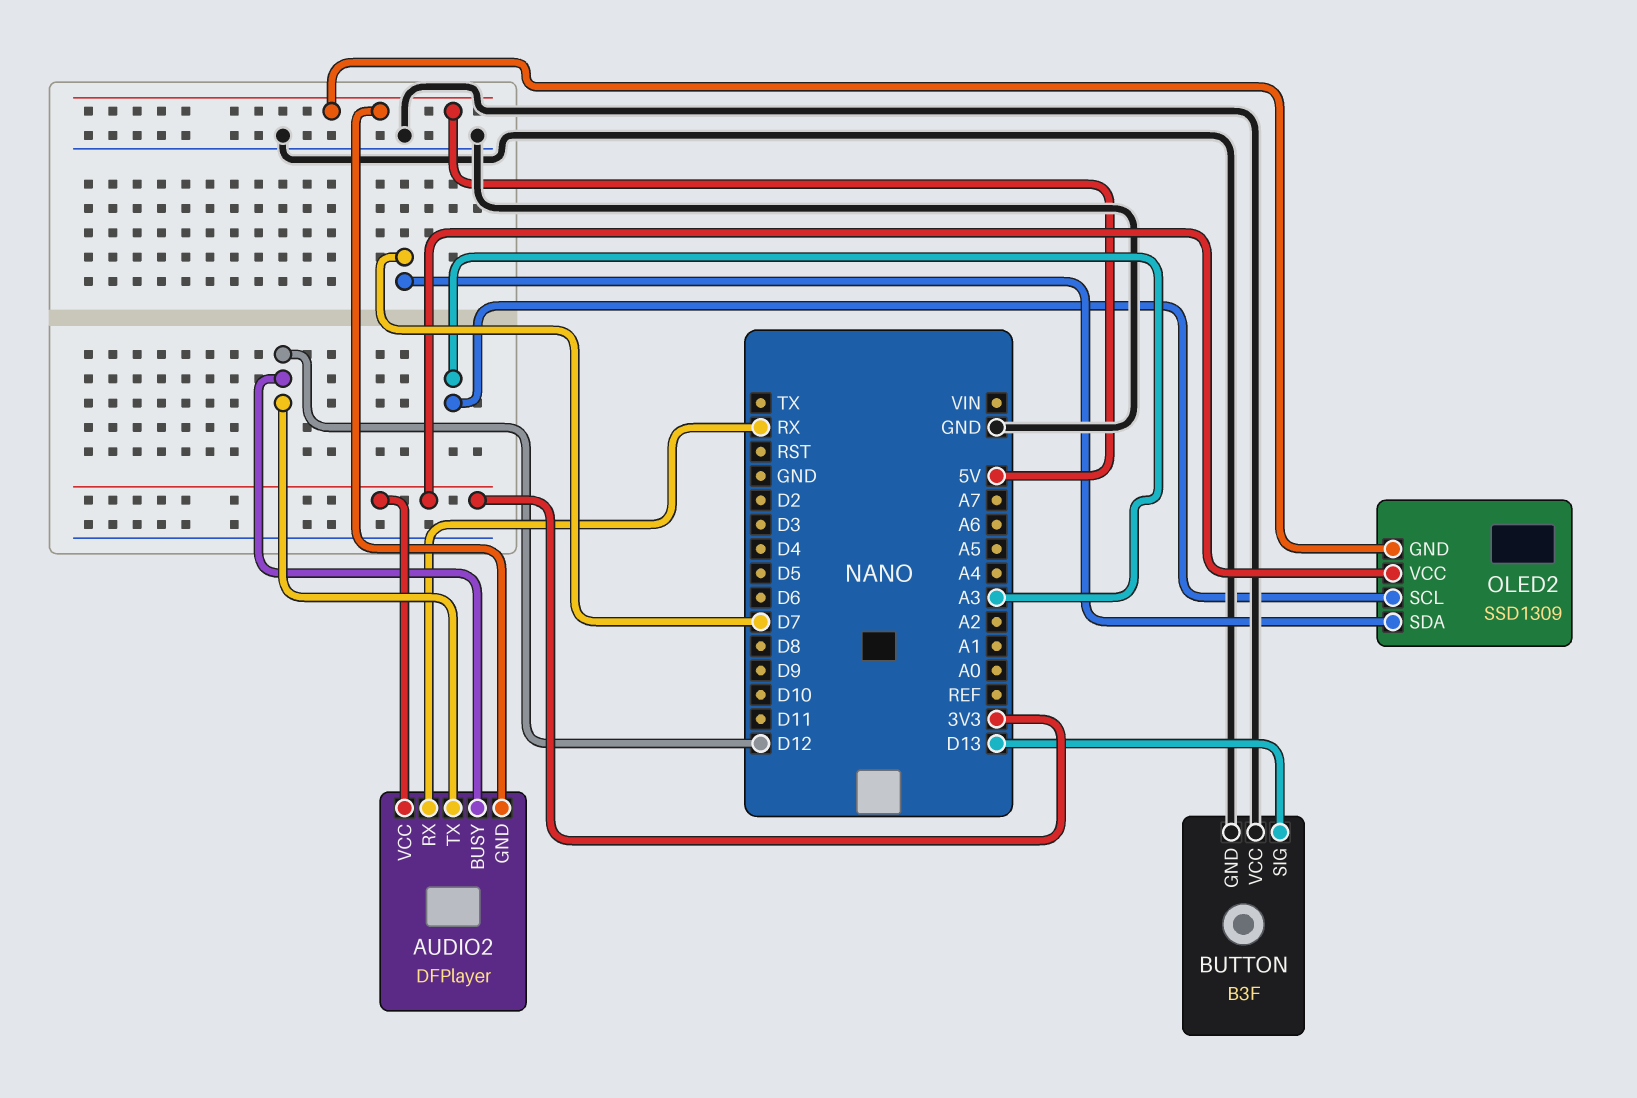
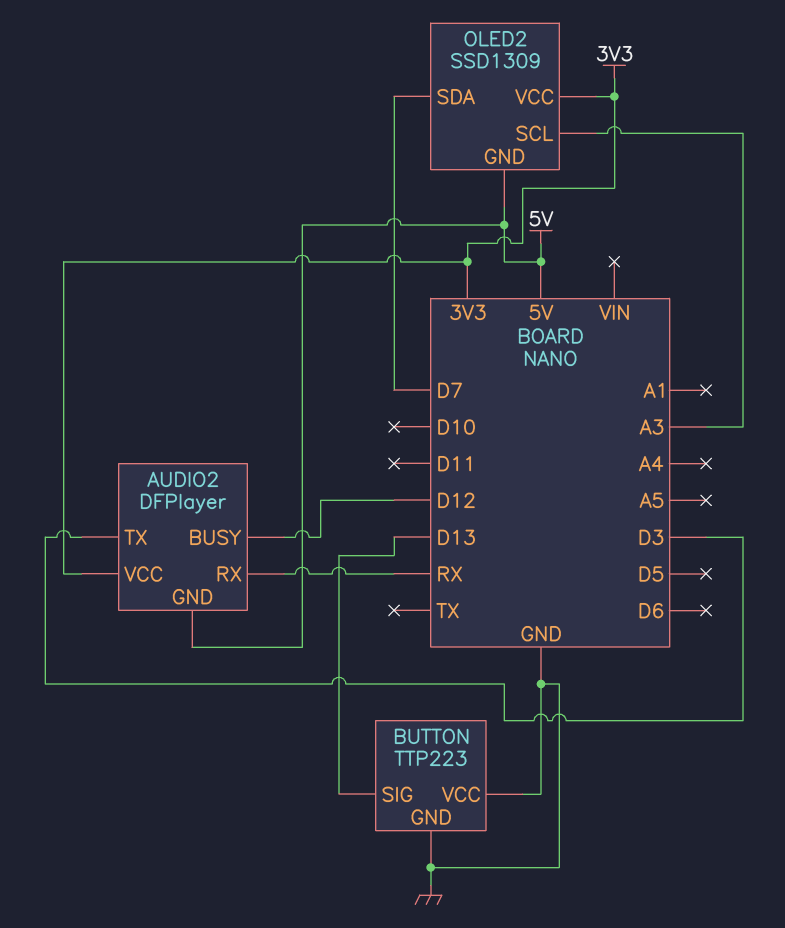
AUDIO2 pin TX: D12 -> D3
BUTTON: B3F -> TTP223

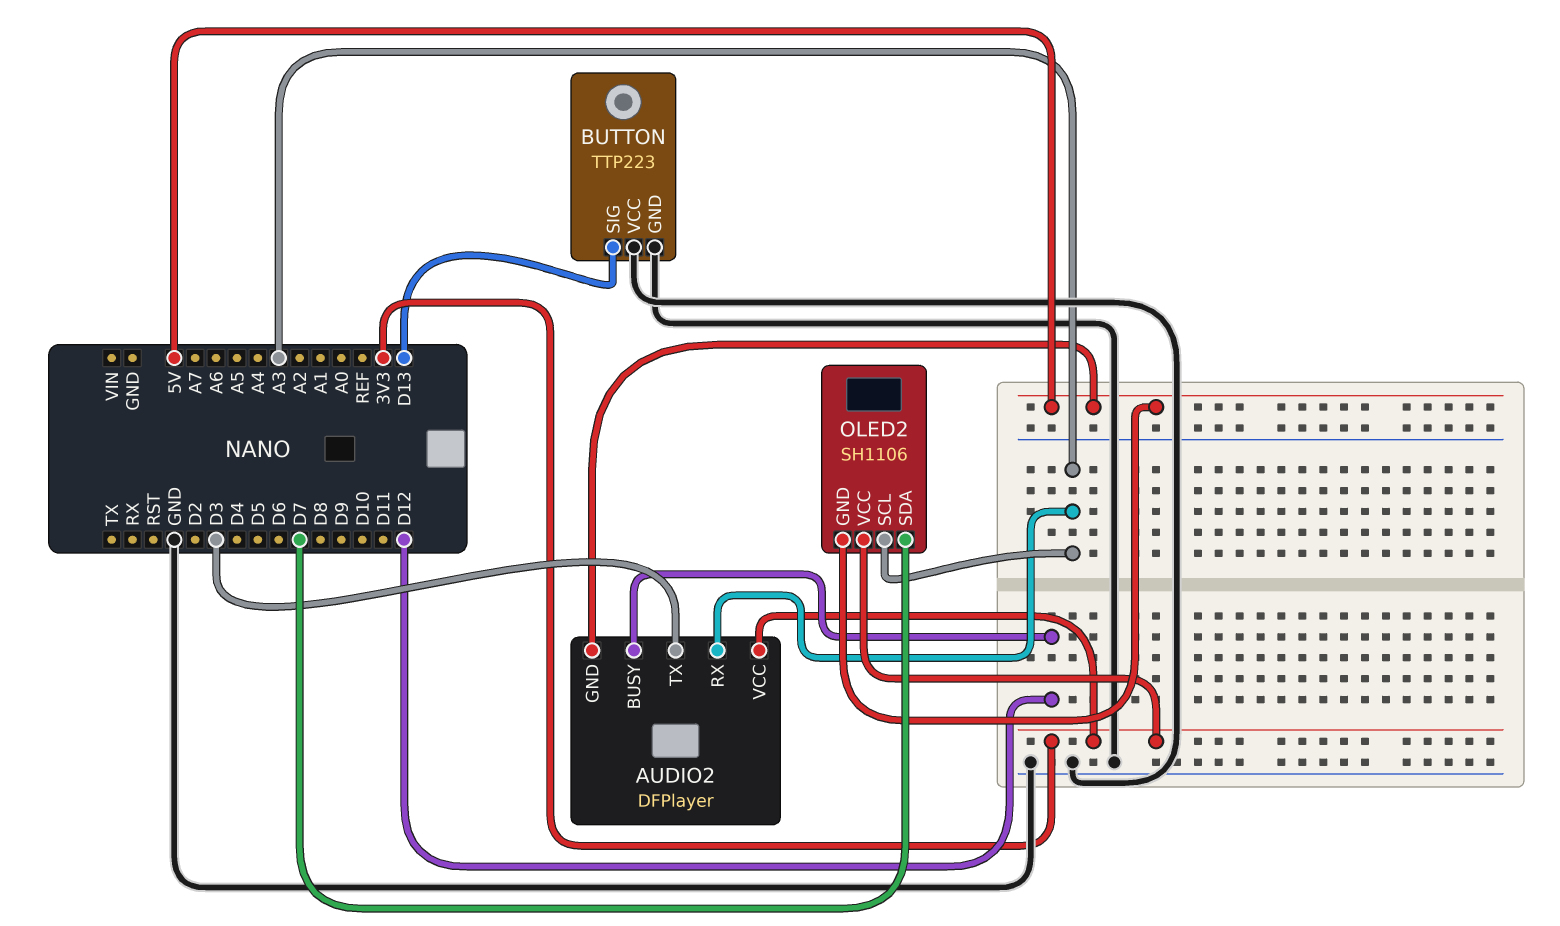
AUDIO2 pin RX: RX -> A3
OLED2: SSD1309 -> SH1106

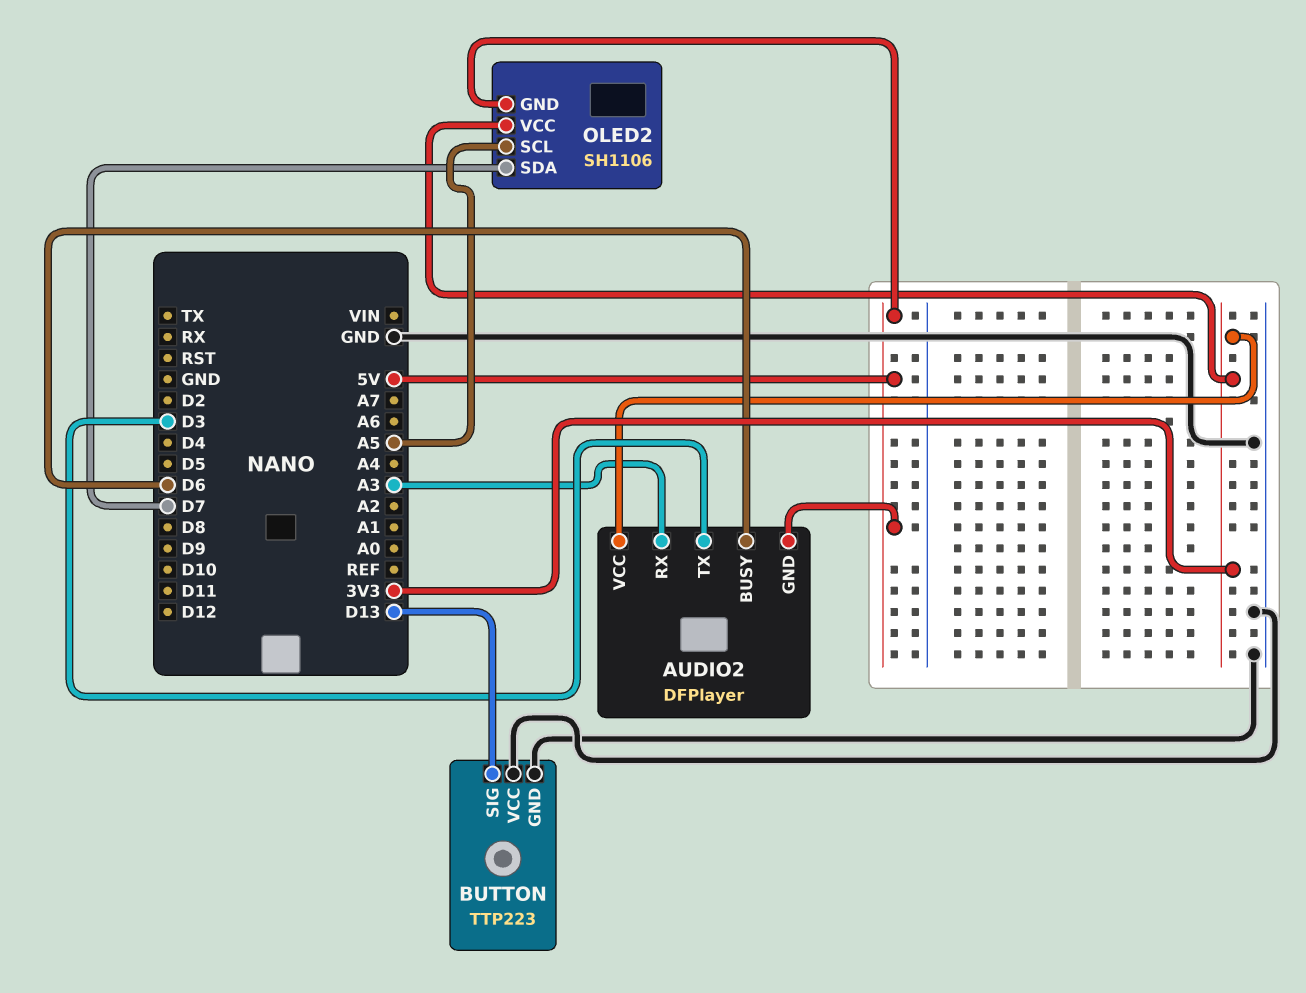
AUDIO2 pin BUSY: D12 -> D6
OLED2 pin SCL: A3 -> A5

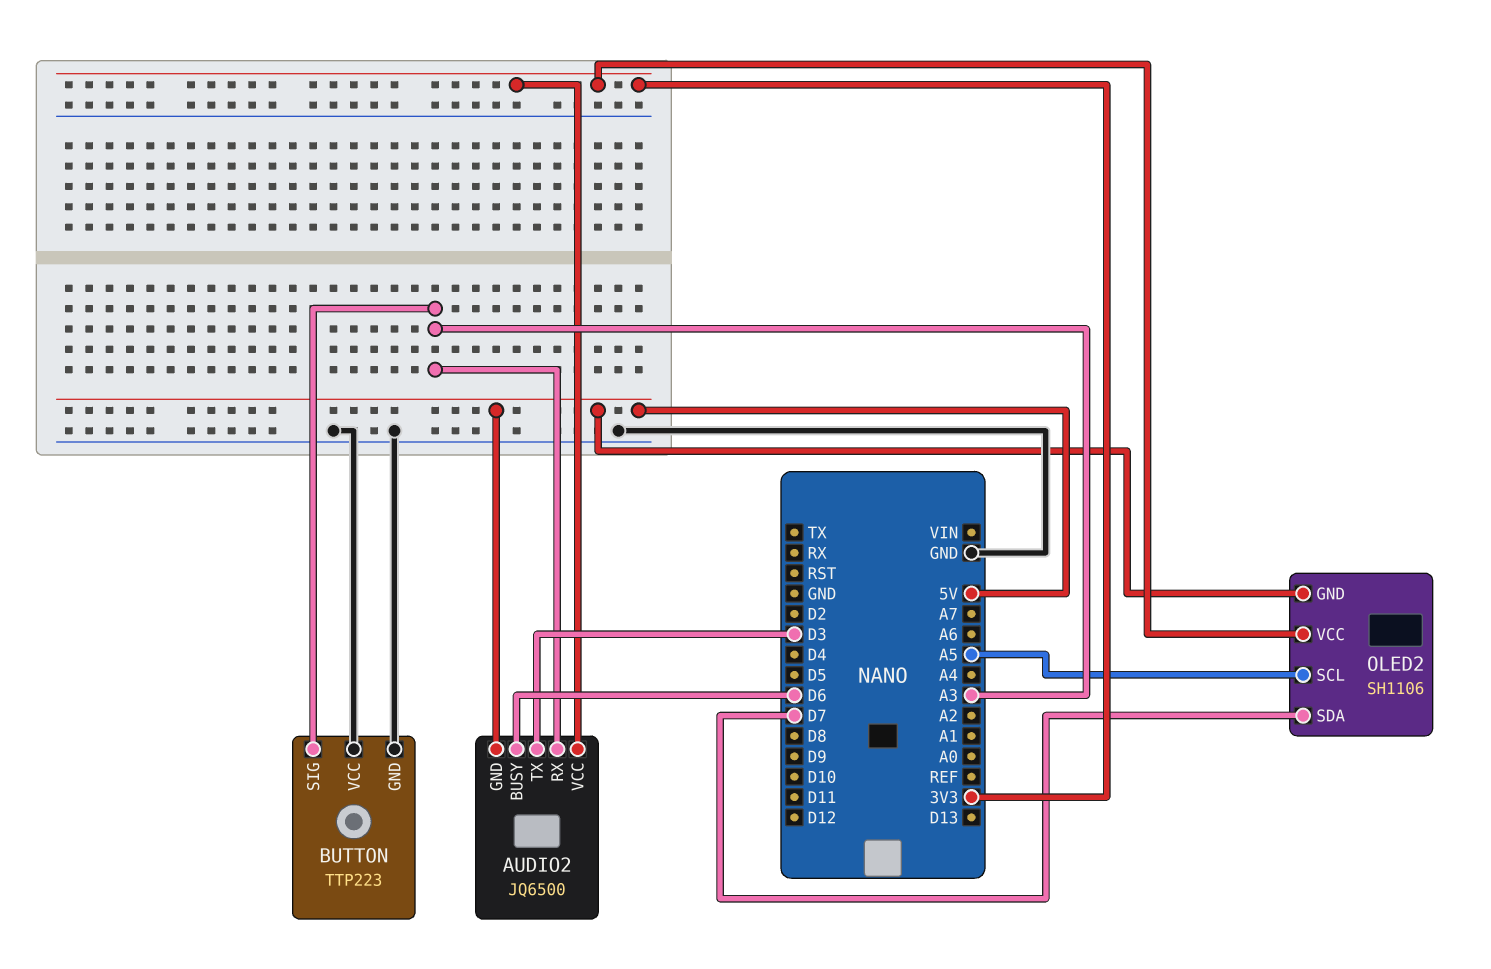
AUDIO2: DFPlayer -> JQ6500
BUTTON pin SIG: D13 -> A3

